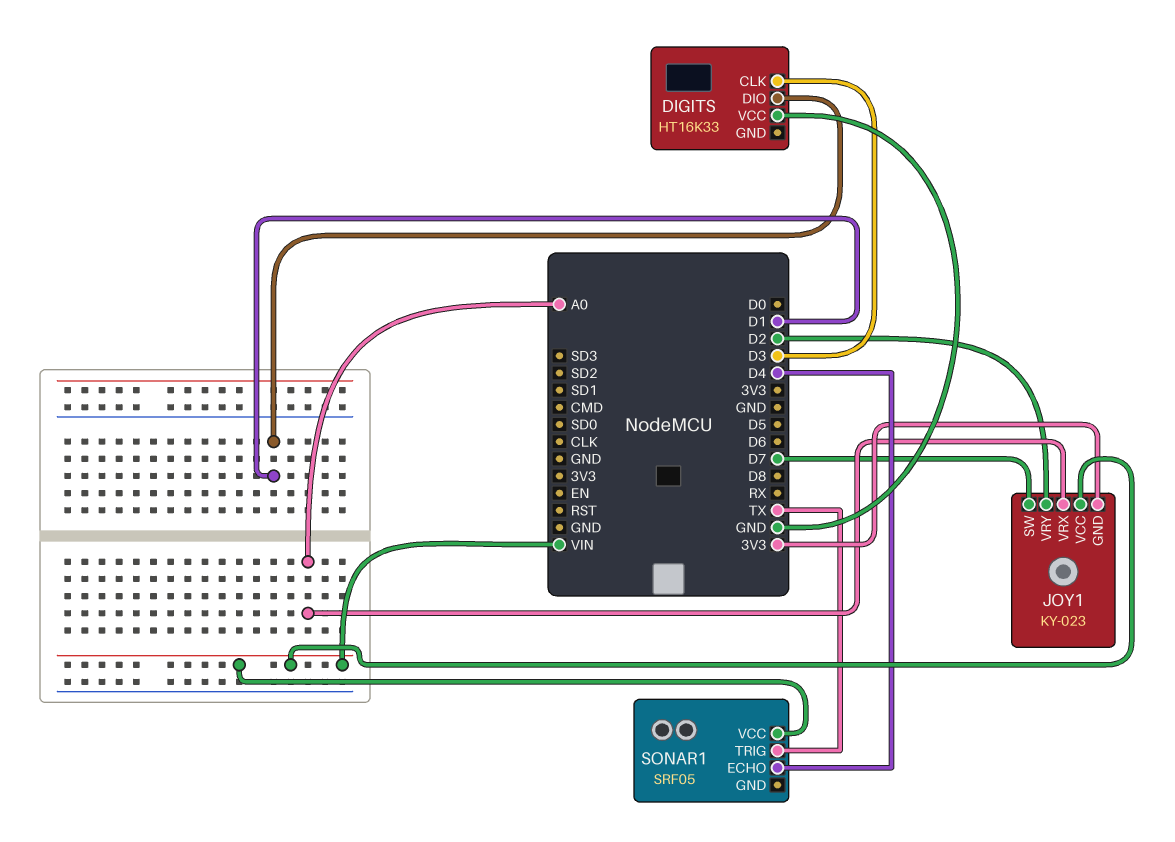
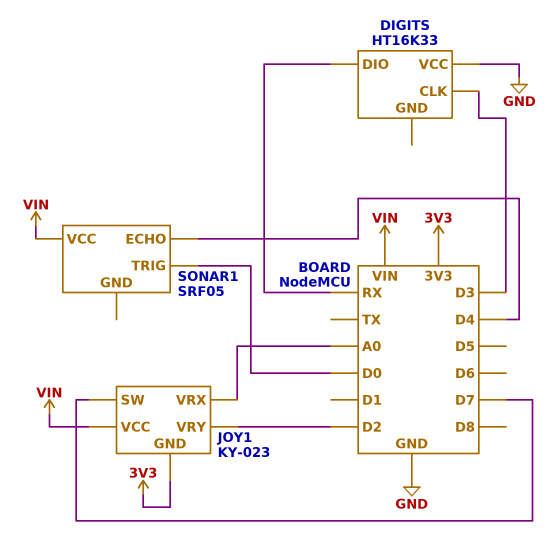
DIGITS pin DIO: D1 -> RX
SONAR1 pin TRIG: TX -> D0

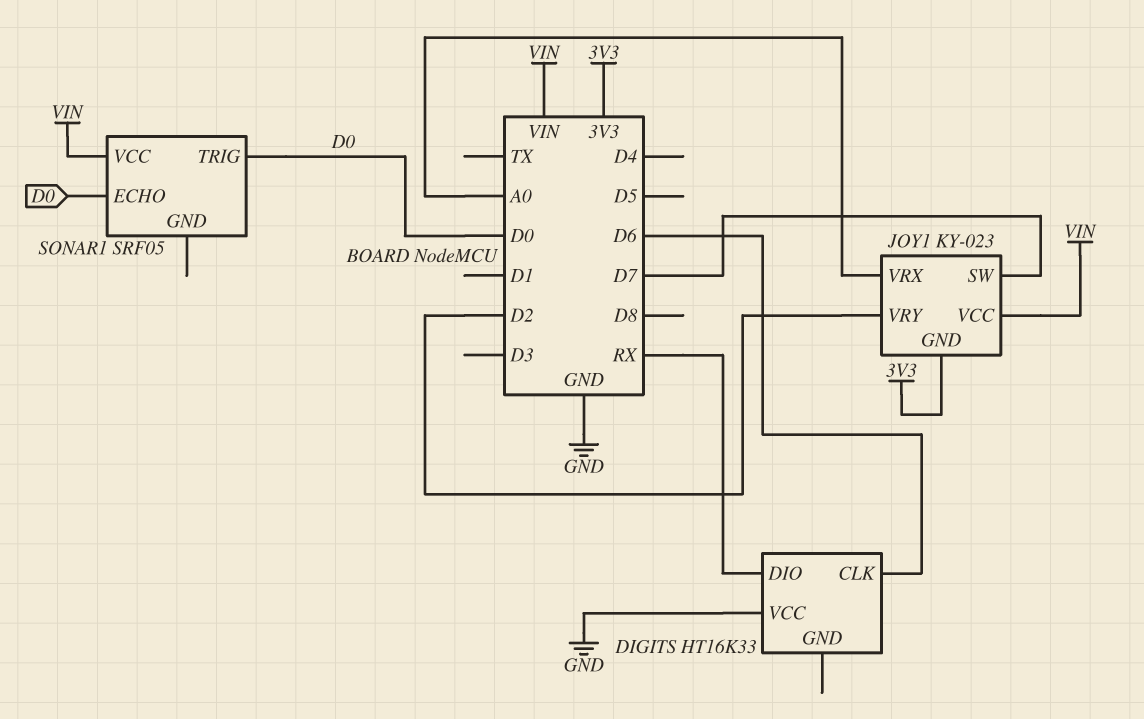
DIGITS pin CLK: D3 -> D6
SONAR1 pin ECHO: D4 -> D0

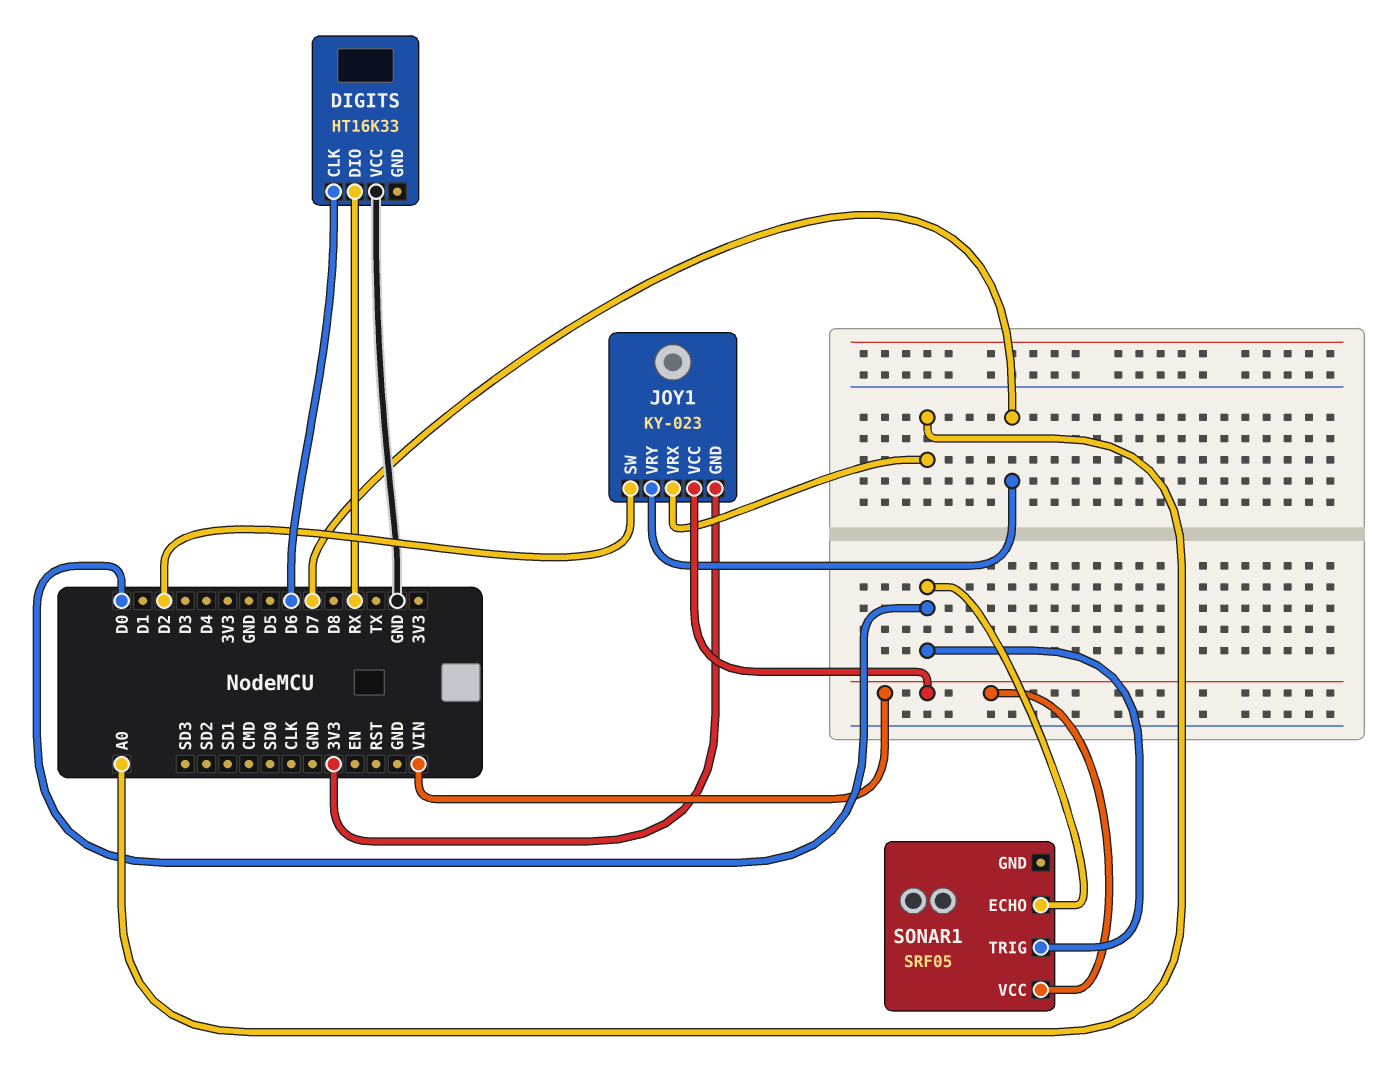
JOY1 pin SW: D7 -> D2
JOY1 pin VRY: D2 -> D7

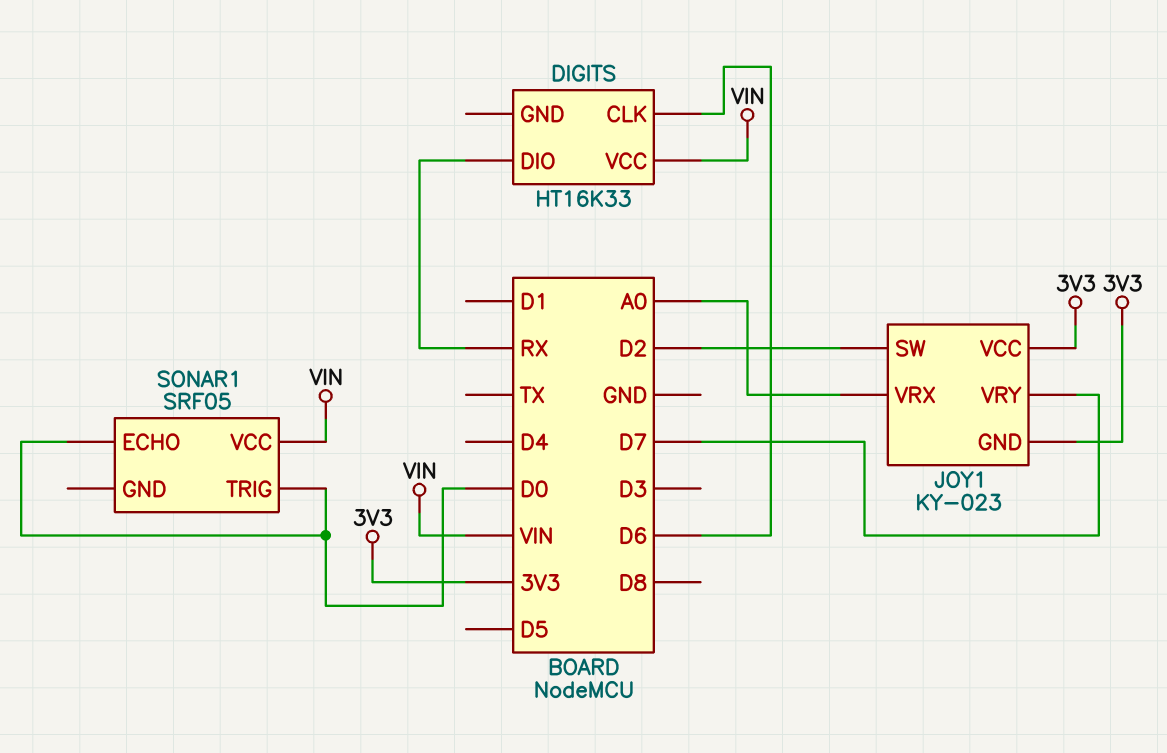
DIGITS pin VCC: GND -> VIN
JOY1 pin VCC: VIN -> 3V3

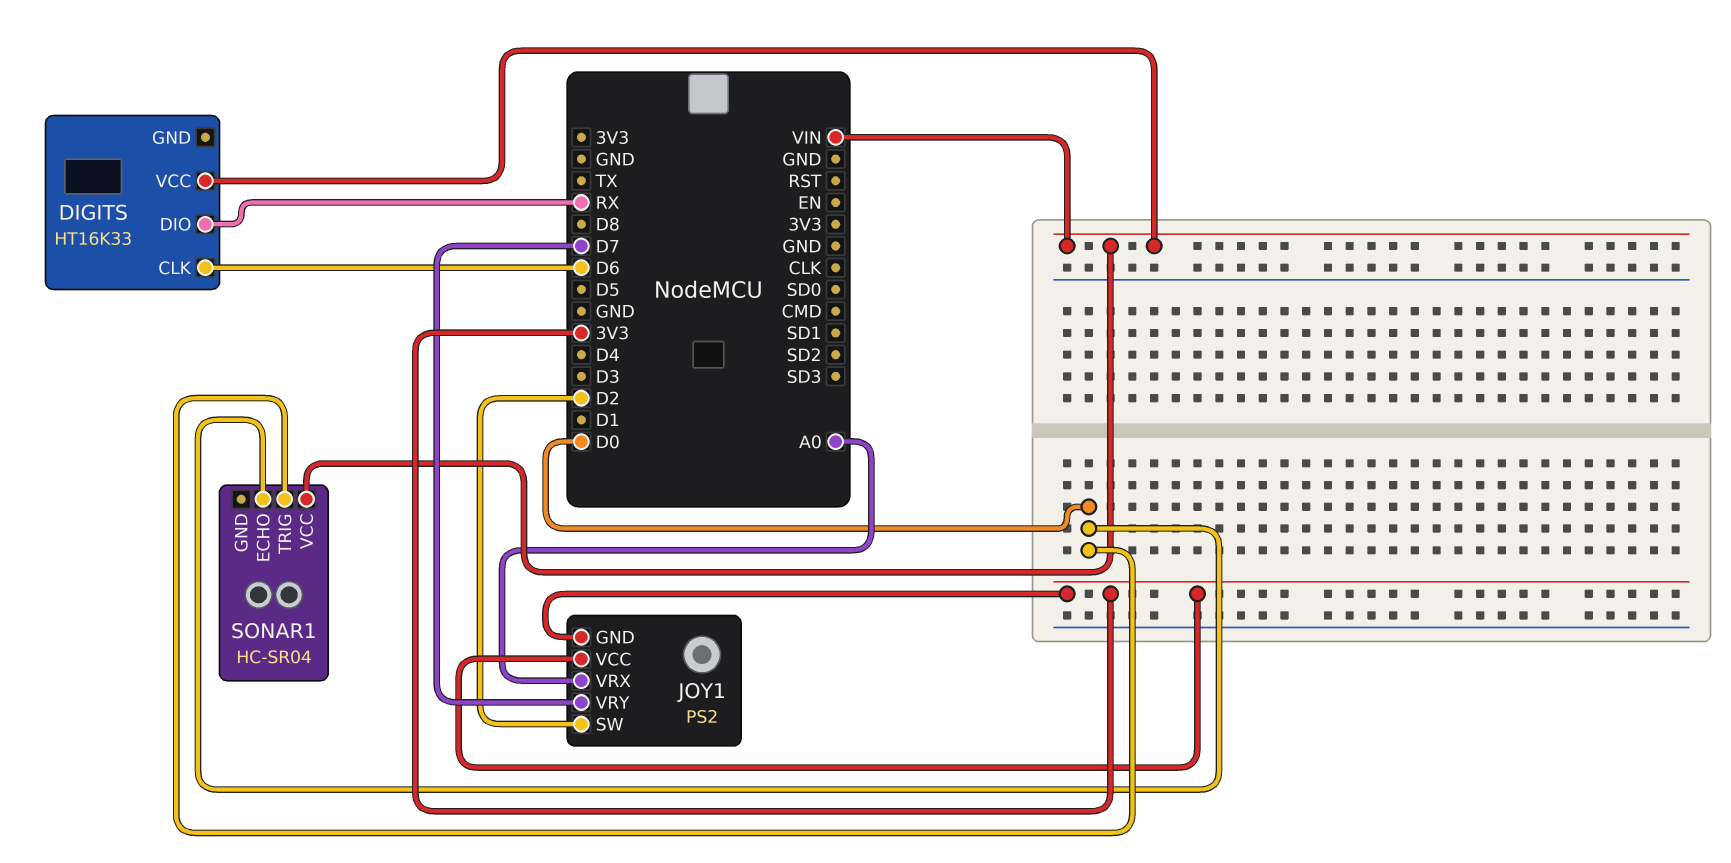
JOY1: KY-023 -> PS2
SONAR1: SRF05 -> HC-SR04

